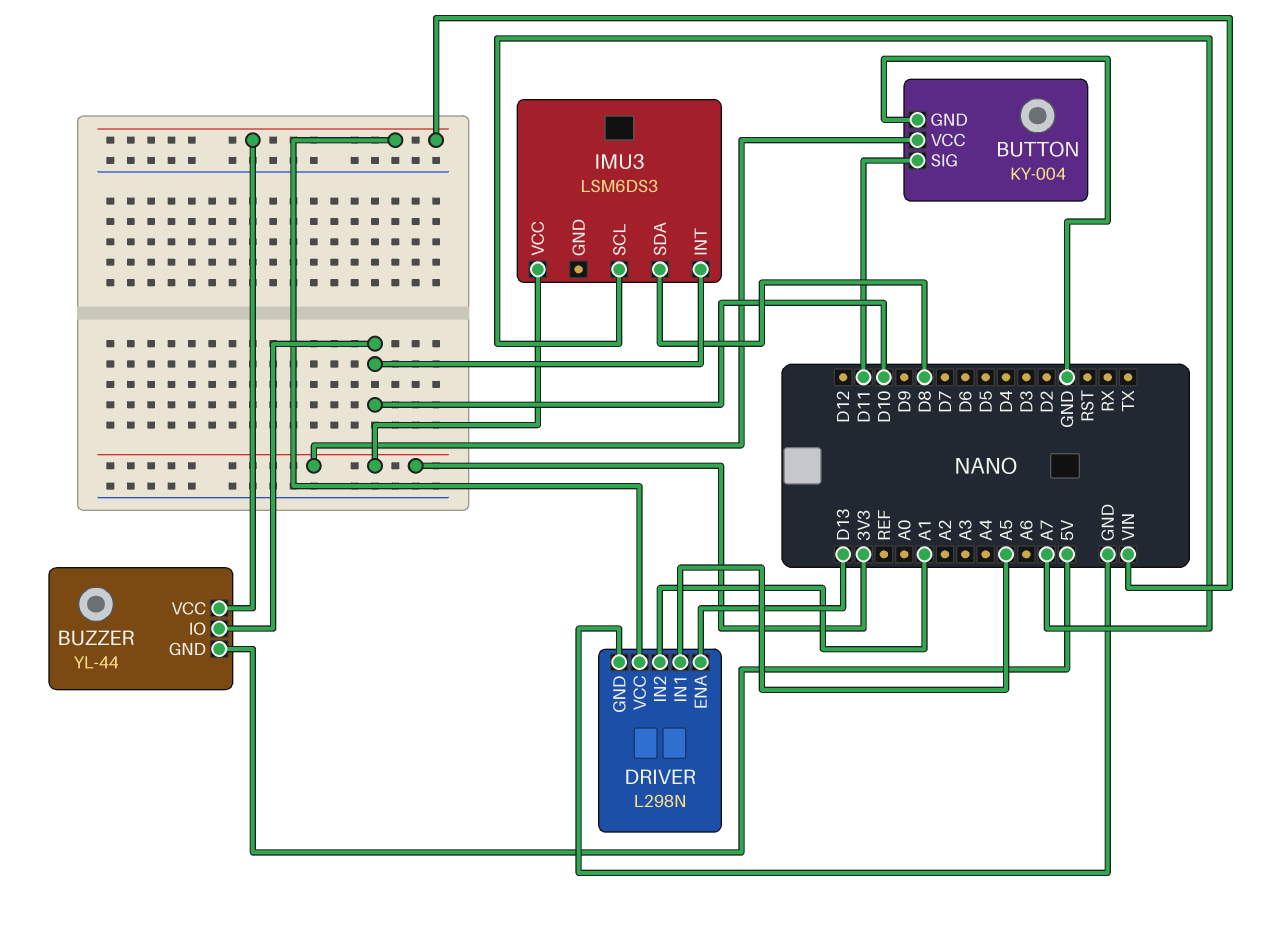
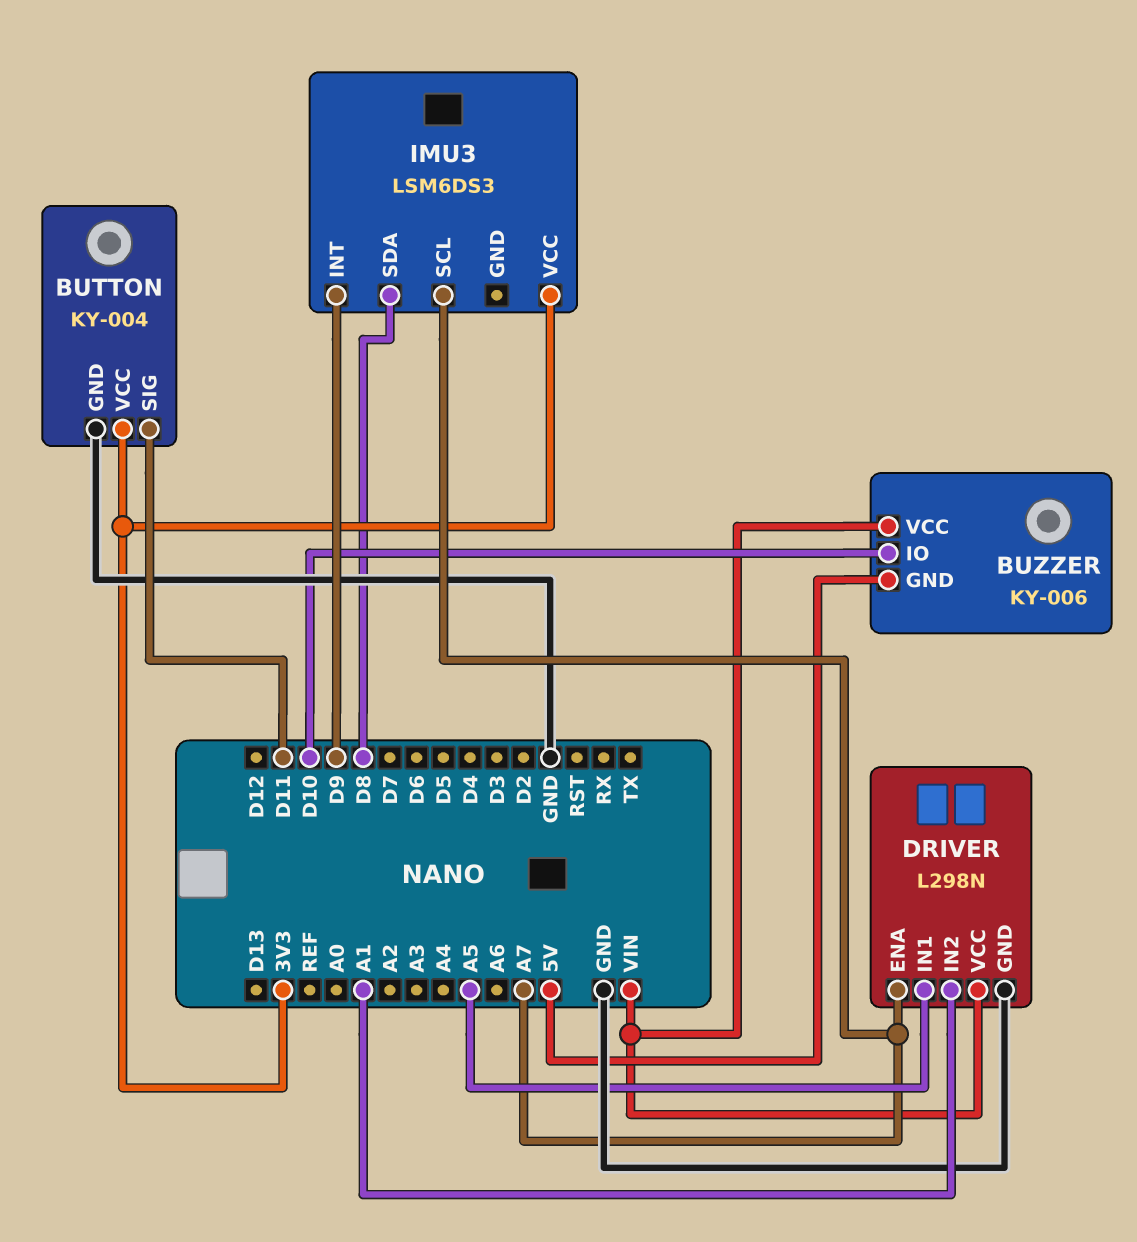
BUZZER: YL-44 -> KY-006
DRIVER pin ENA: D13 -> A7
IMU3 pin INT: D10 -> D9

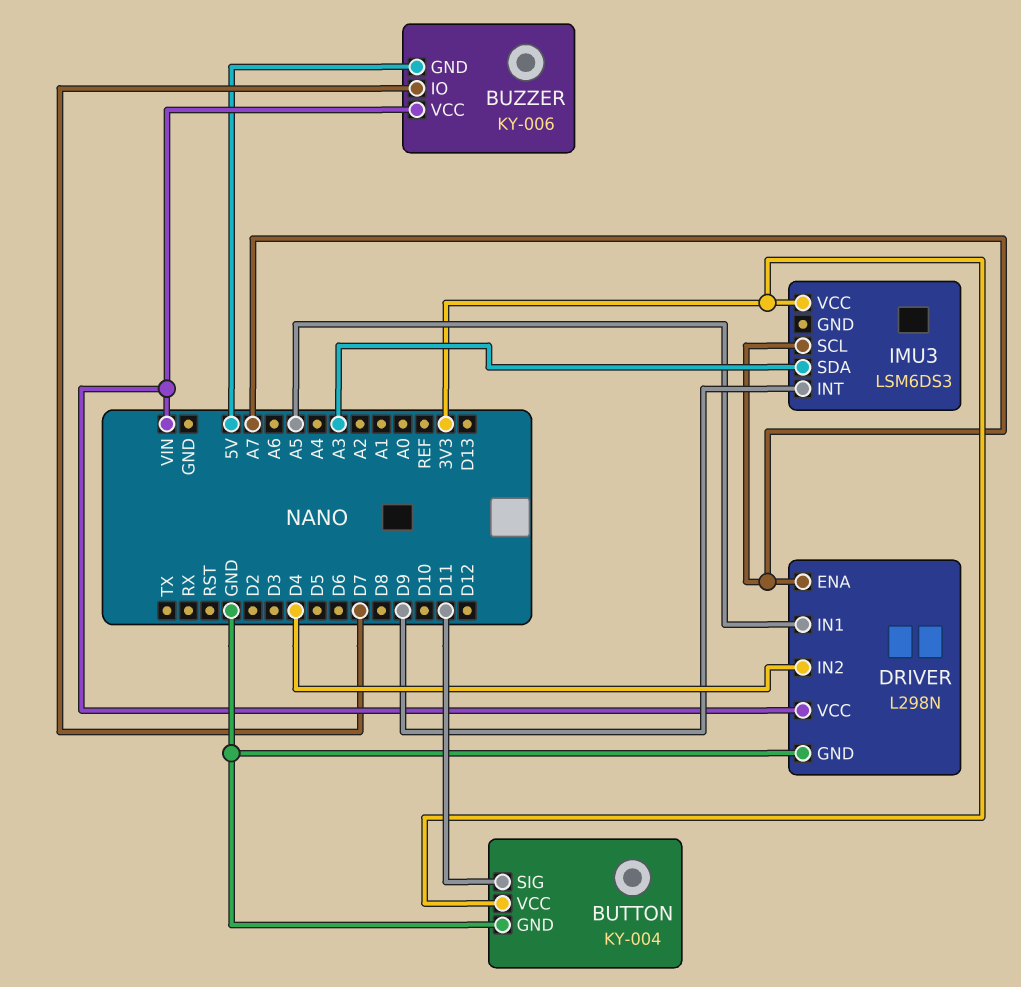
BUZZER pin IO: D10 -> D7
DRIVER pin IN2: A1 -> D4
IMU3 pin SDA: D8 -> A3

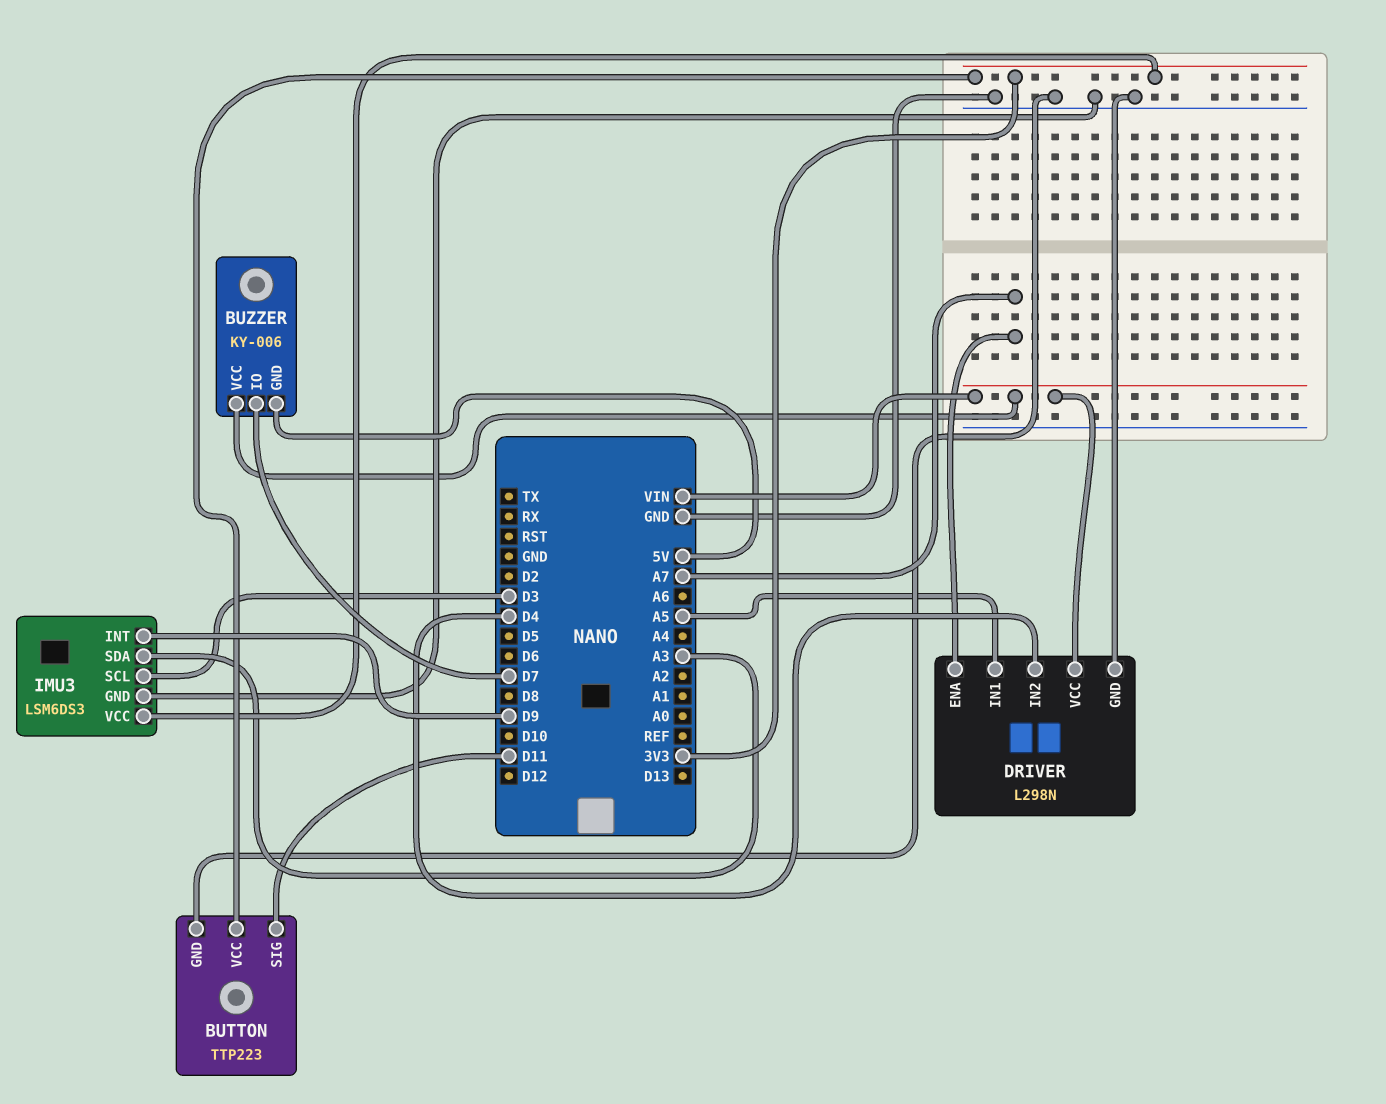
BUTTON: KY-004 -> TTP223
IMU3 pin GND: none -> GND
IMU3 pin SCL: A7 -> D3

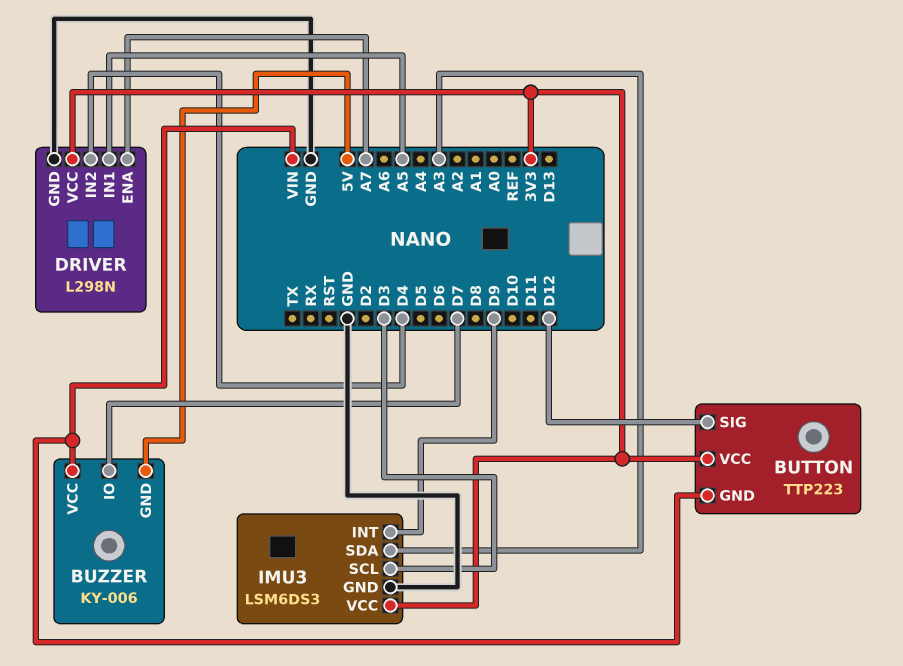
BUTTON pin GND: GND -> VIN
BUTTON pin SIG: D11 -> D12
DRIVER pin VCC: VIN -> 3V3

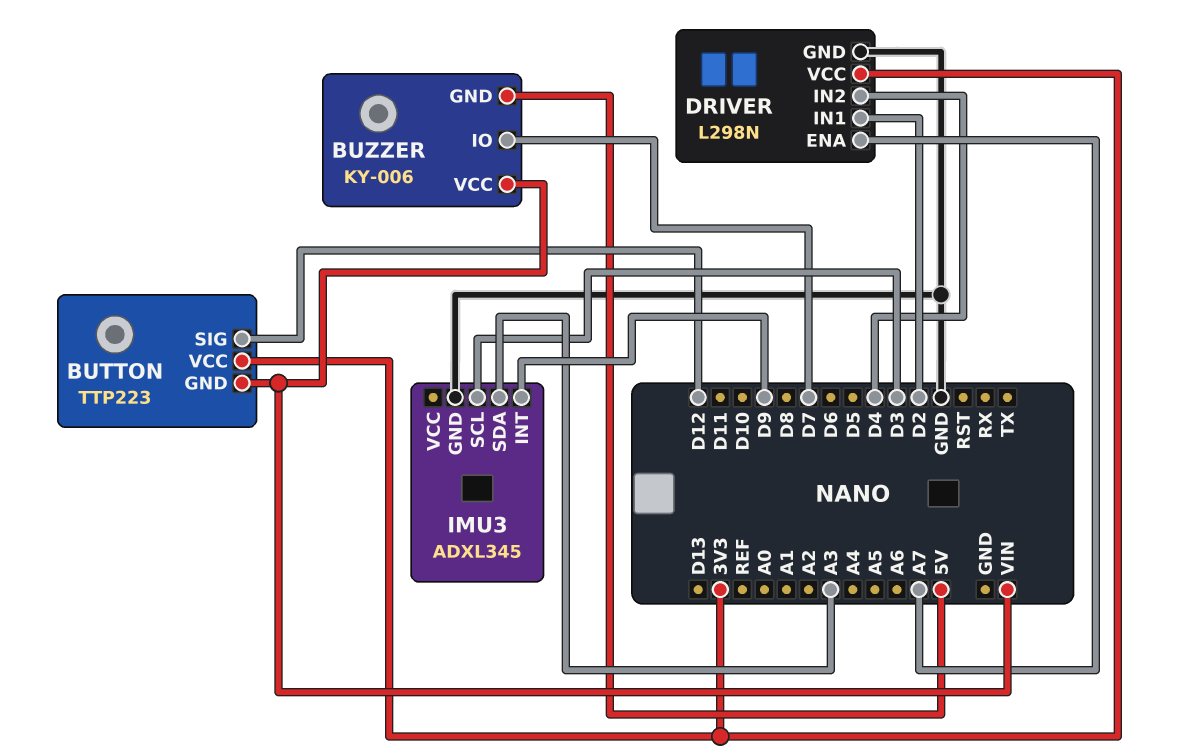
DRIVER pin IN1: A5 -> D2
IMU3: LSM6DS3 -> ADXL345
IMU3 pin VCC: 3V3 -> none

